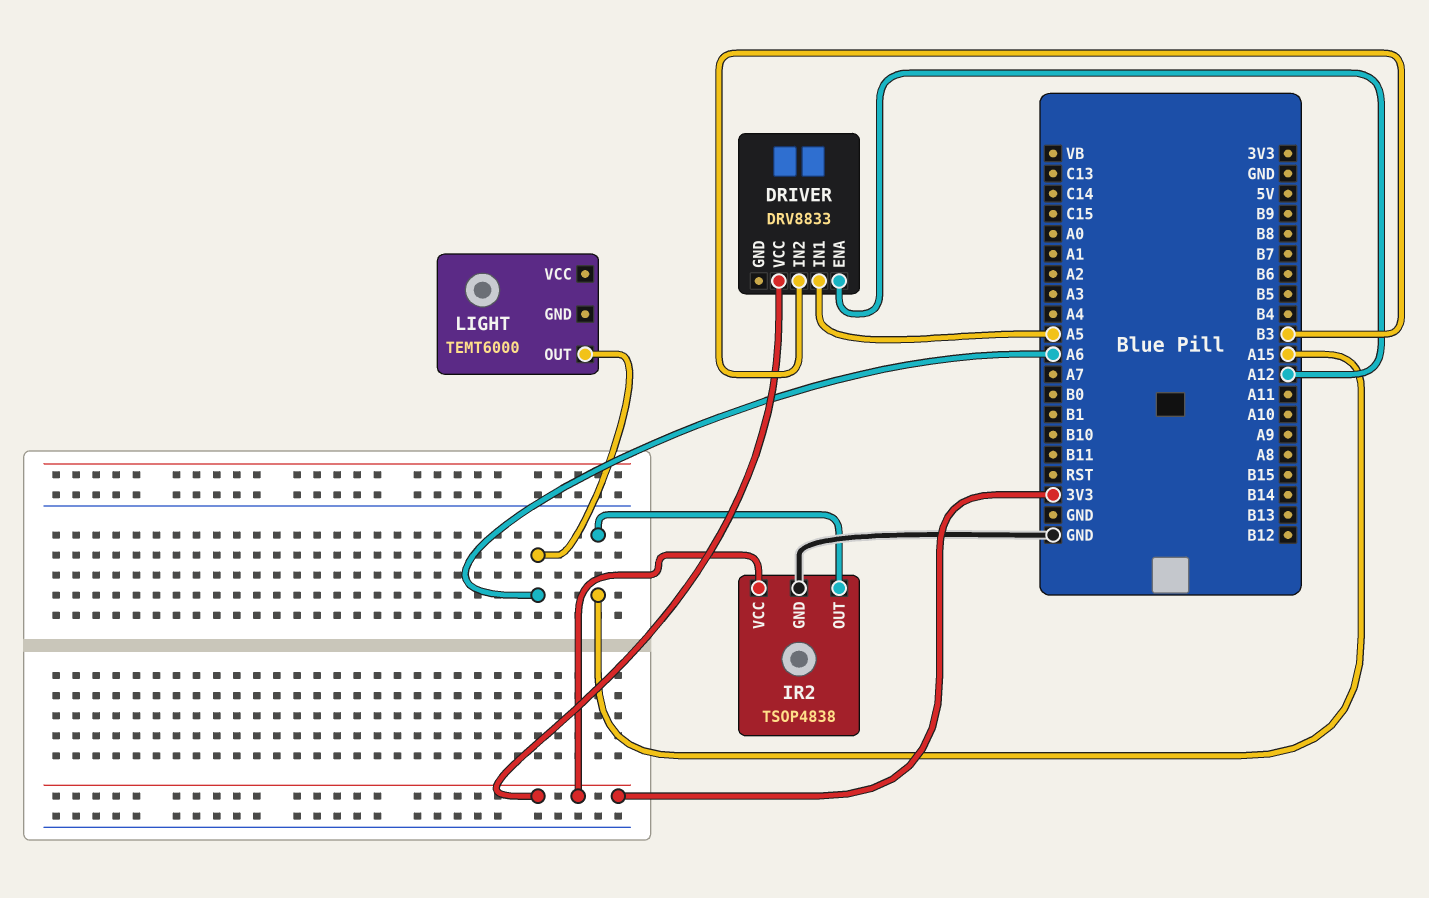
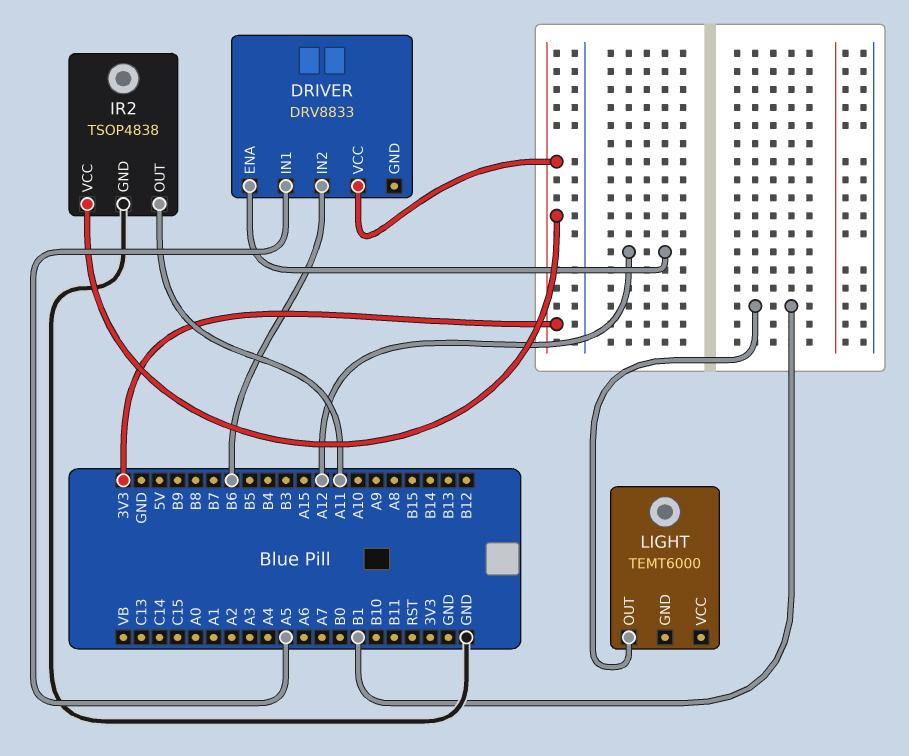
DRIVER pin IN2: B3 -> B6
IR2 pin OUT: A15 -> A11
LIGHT pin OUT: A6 -> B1

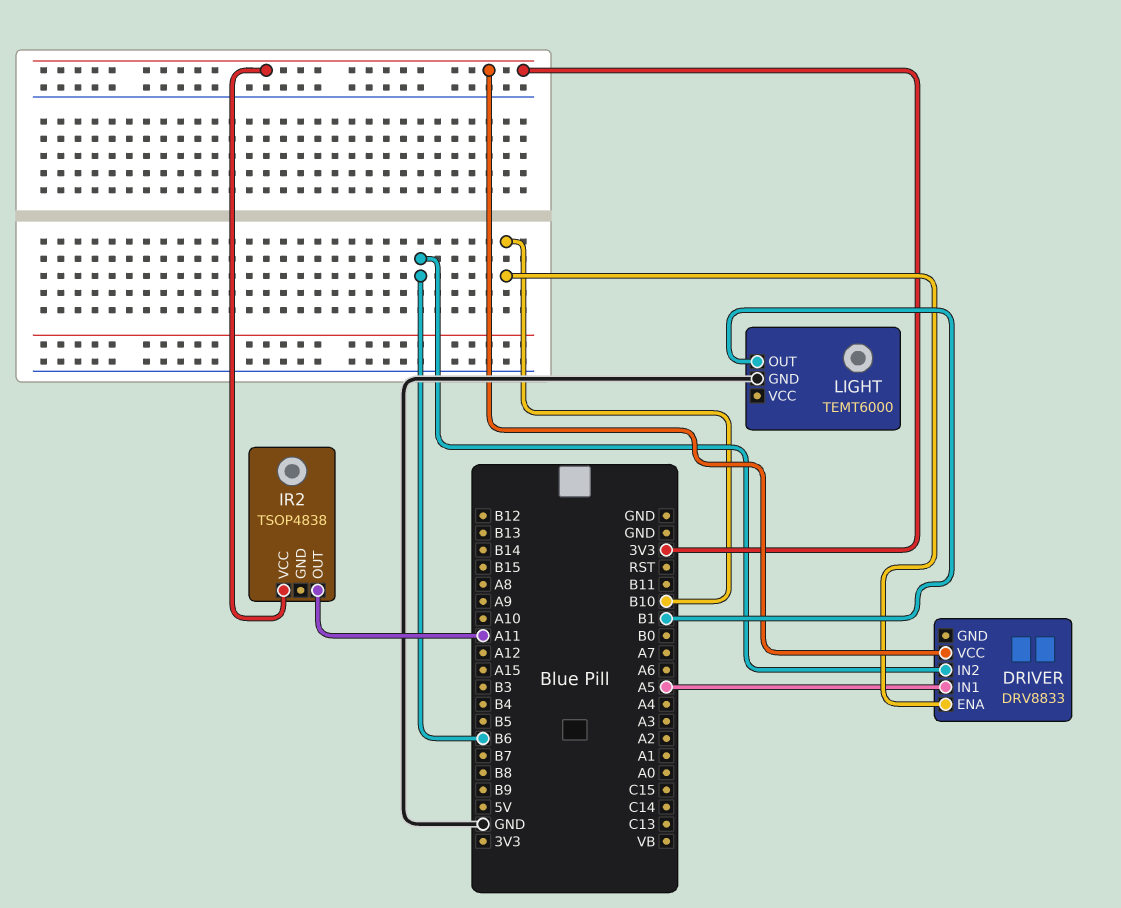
DRIVER pin ENA: A12 -> B10
IR2 pin GND: GND -> none
LIGHT pin GND: none -> GND

